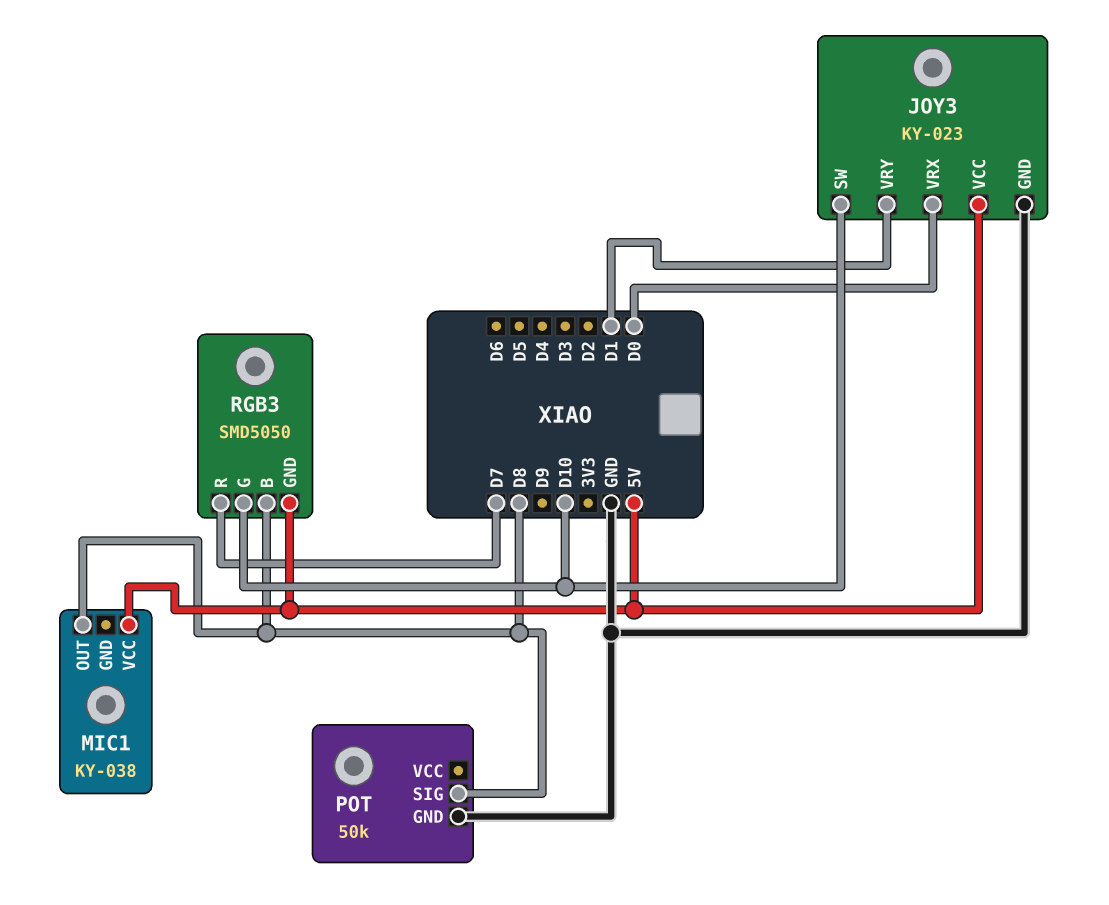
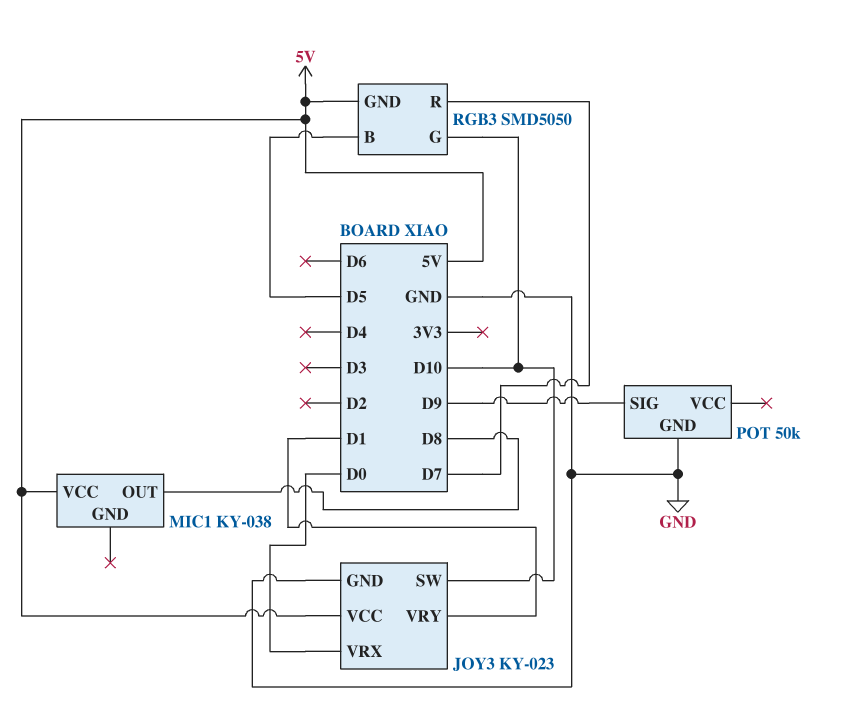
POT pin SIG: D8 -> D9
RGB3 pin B: D8 -> D5

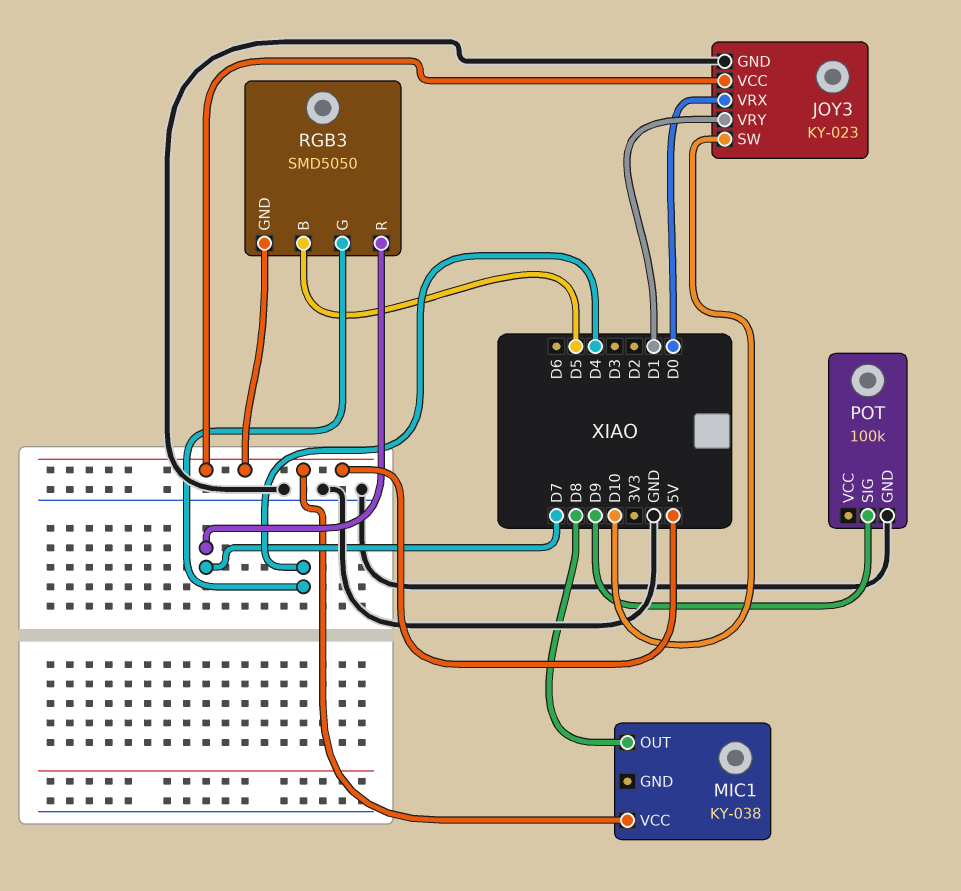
POT: 50k -> 100k
RGB3 pin G: D10 -> D4

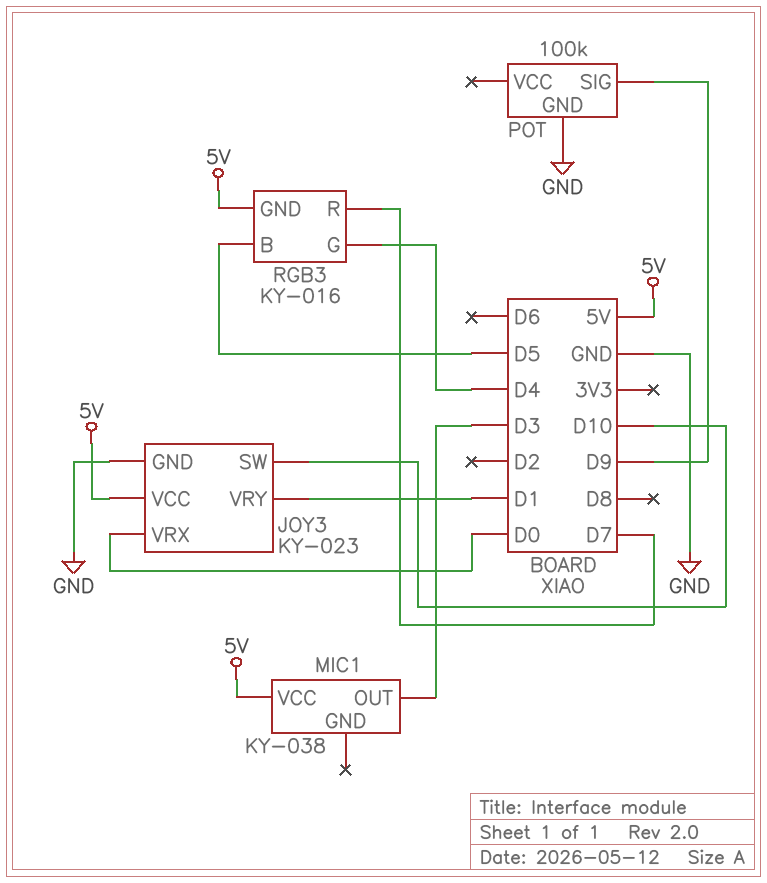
MIC1 pin OUT: D8 -> D3
RGB3: SMD5050 -> KY-016

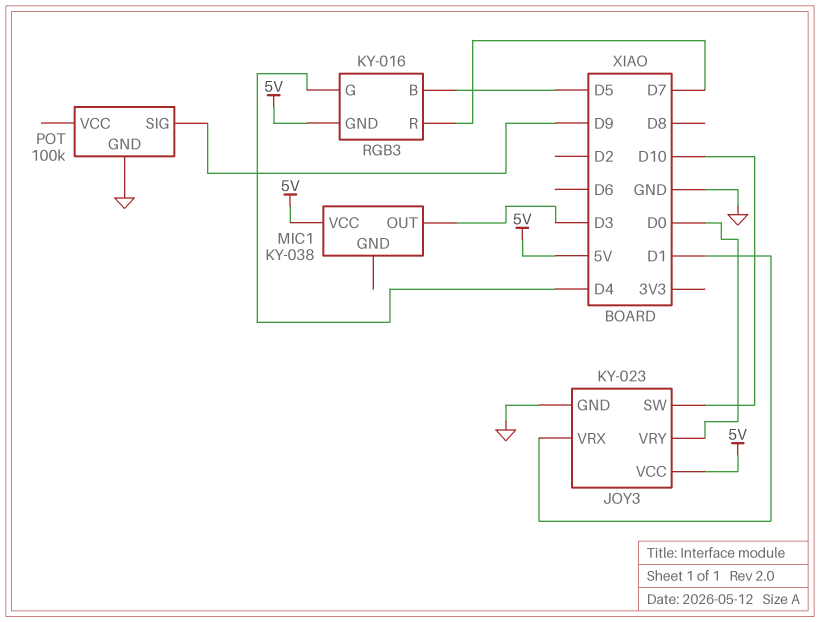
JOY3 pin VRX: D0 -> D1
JOY3 pin VRY: D1 -> D0

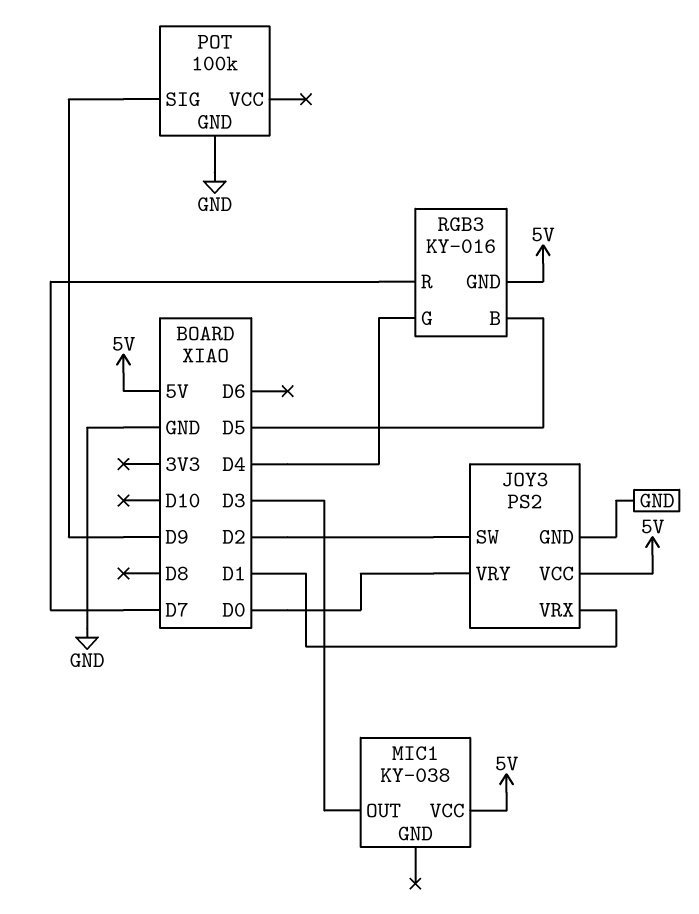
JOY3: KY-023 -> PS2
JOY3 pin SW: D10 -> D2

